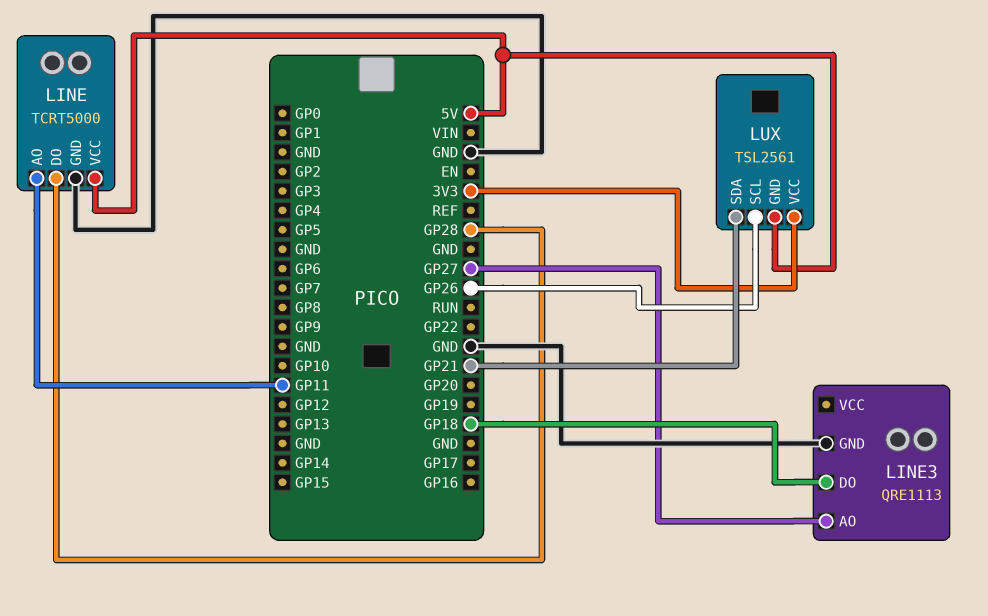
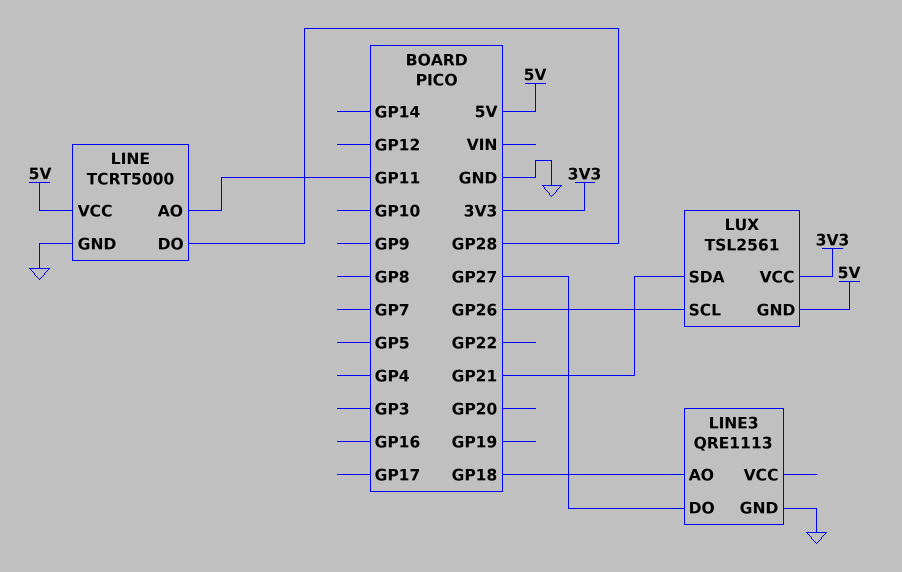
LINE3 pin AO: GP27 -> GP18
LINE3 pin DO: GP18 -> GP27

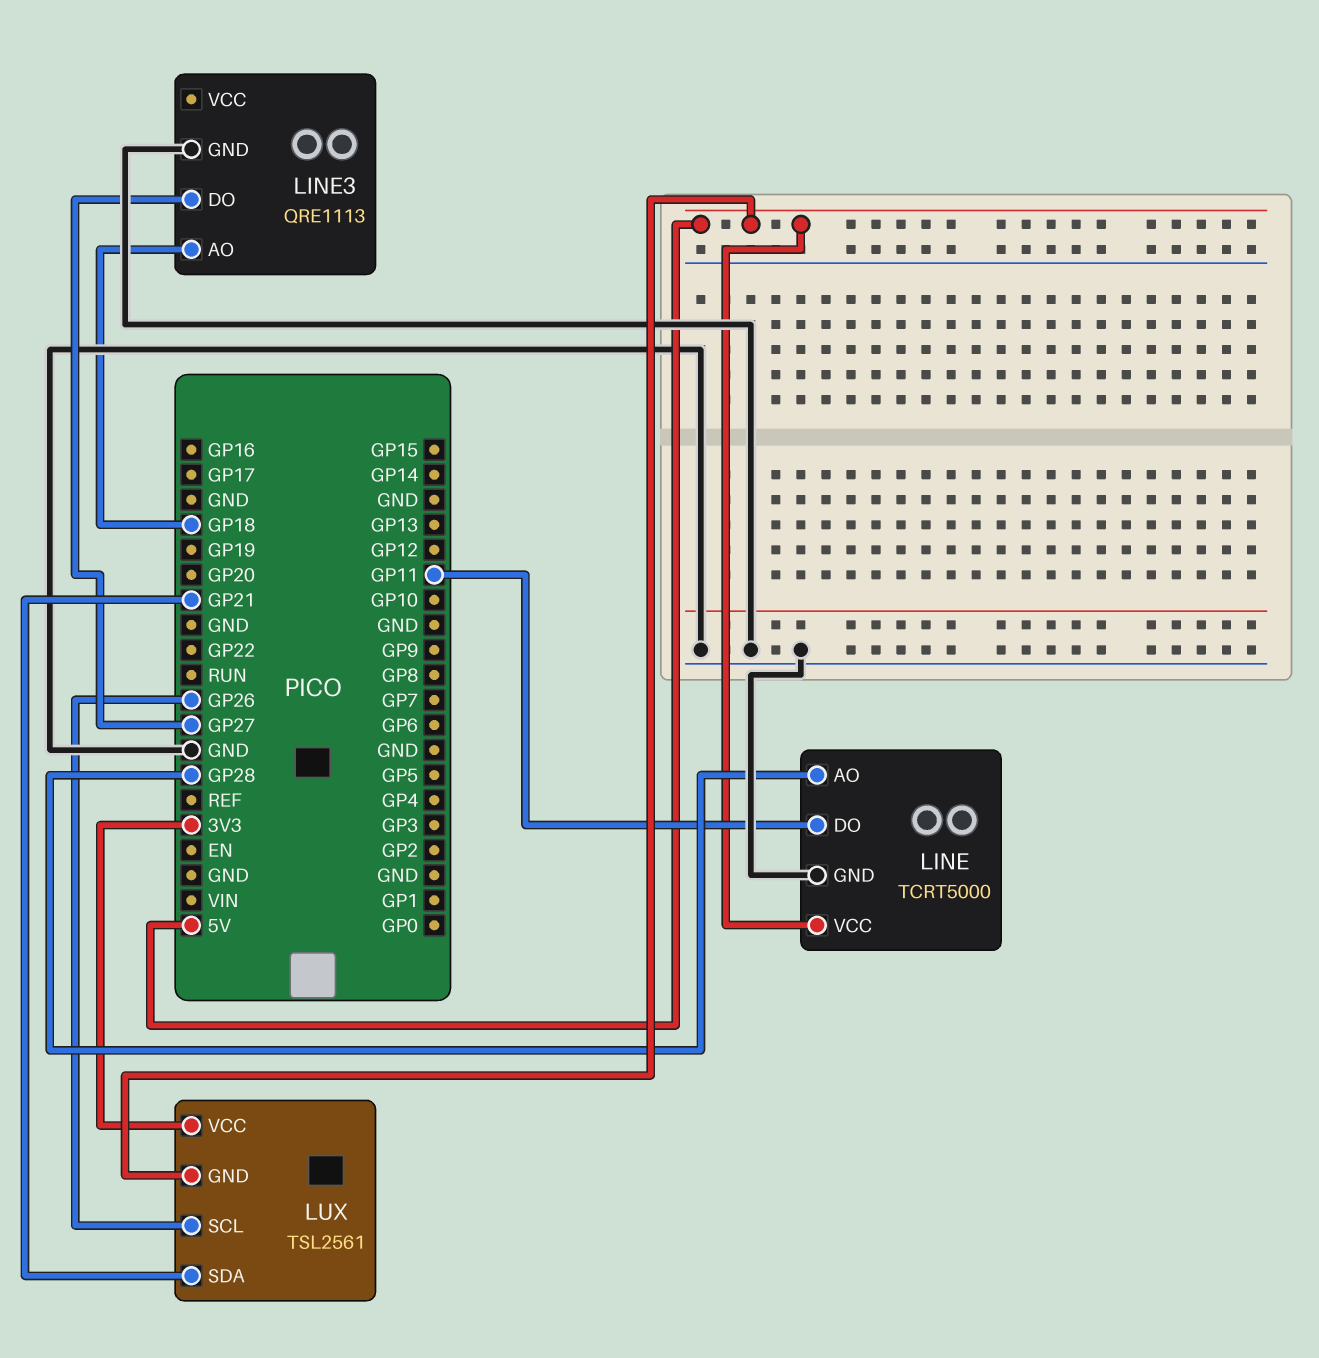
LINE pin AO: GP11 -> GP28
LINE pin DO: GP28 -> GP11

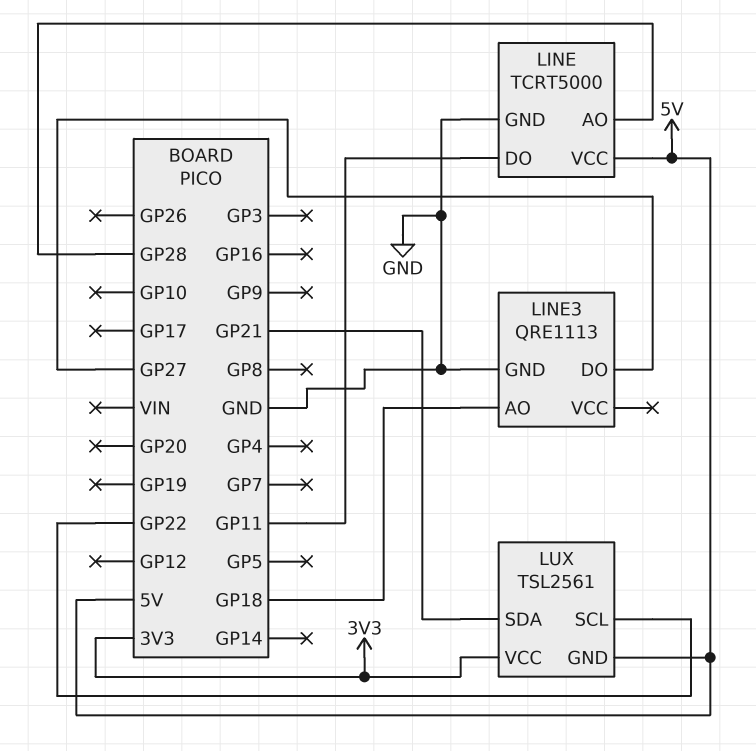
LUX pin SCL: GP26 -> GP22

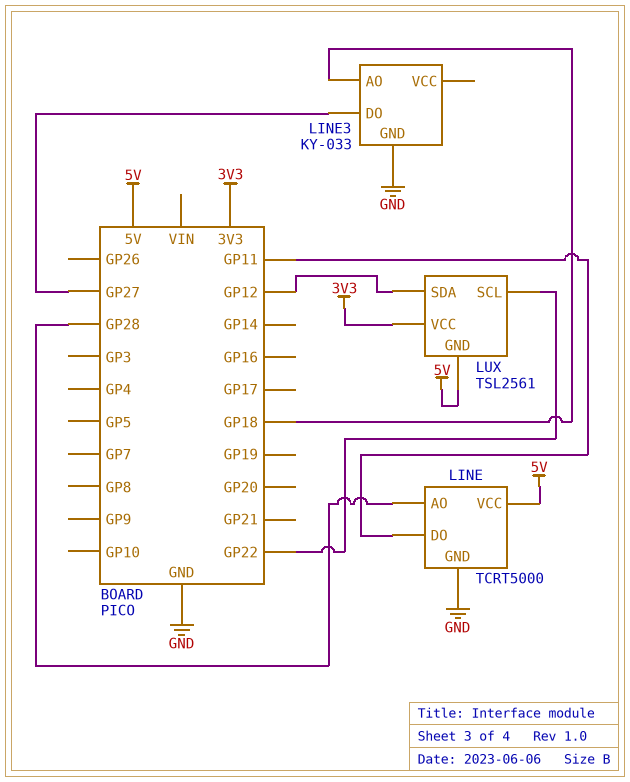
LINE3: QRE1113 -> KY-033
LUX pin SDA: GP21 -> GP12

